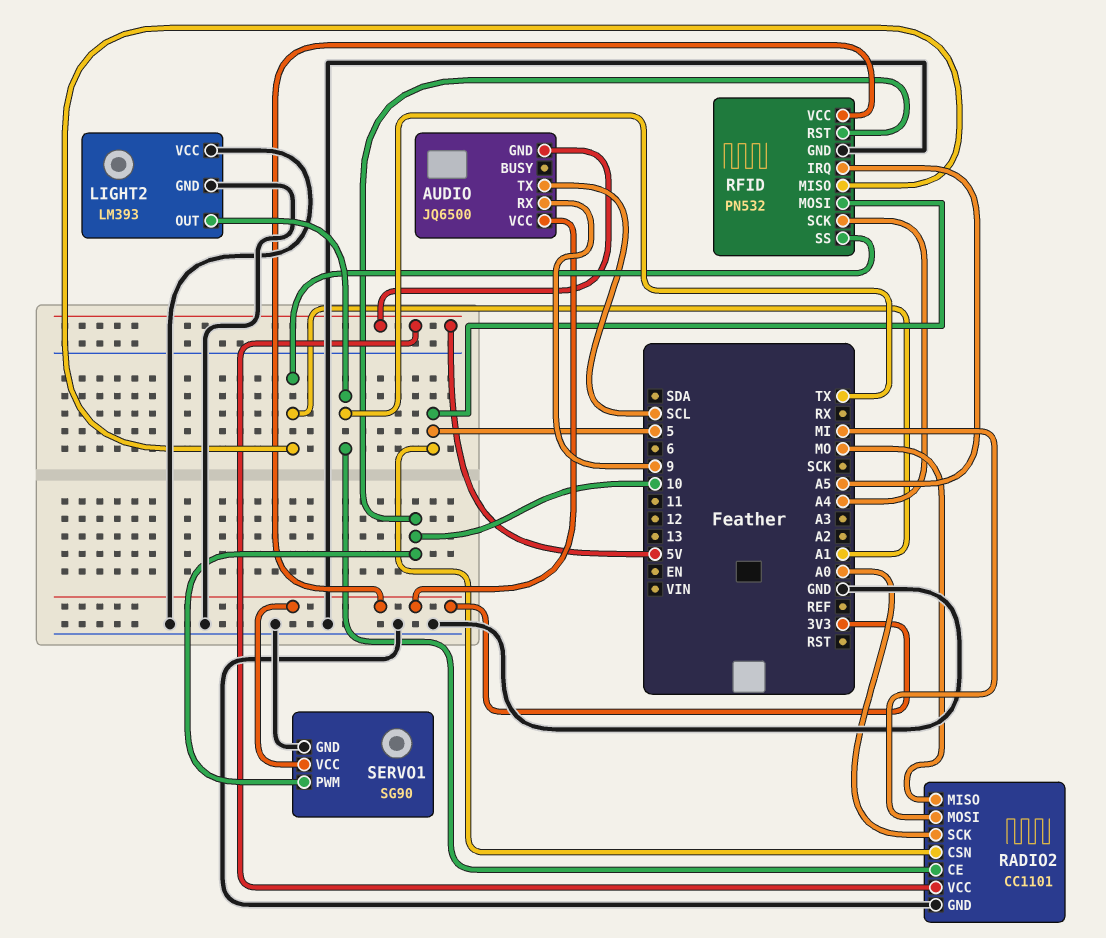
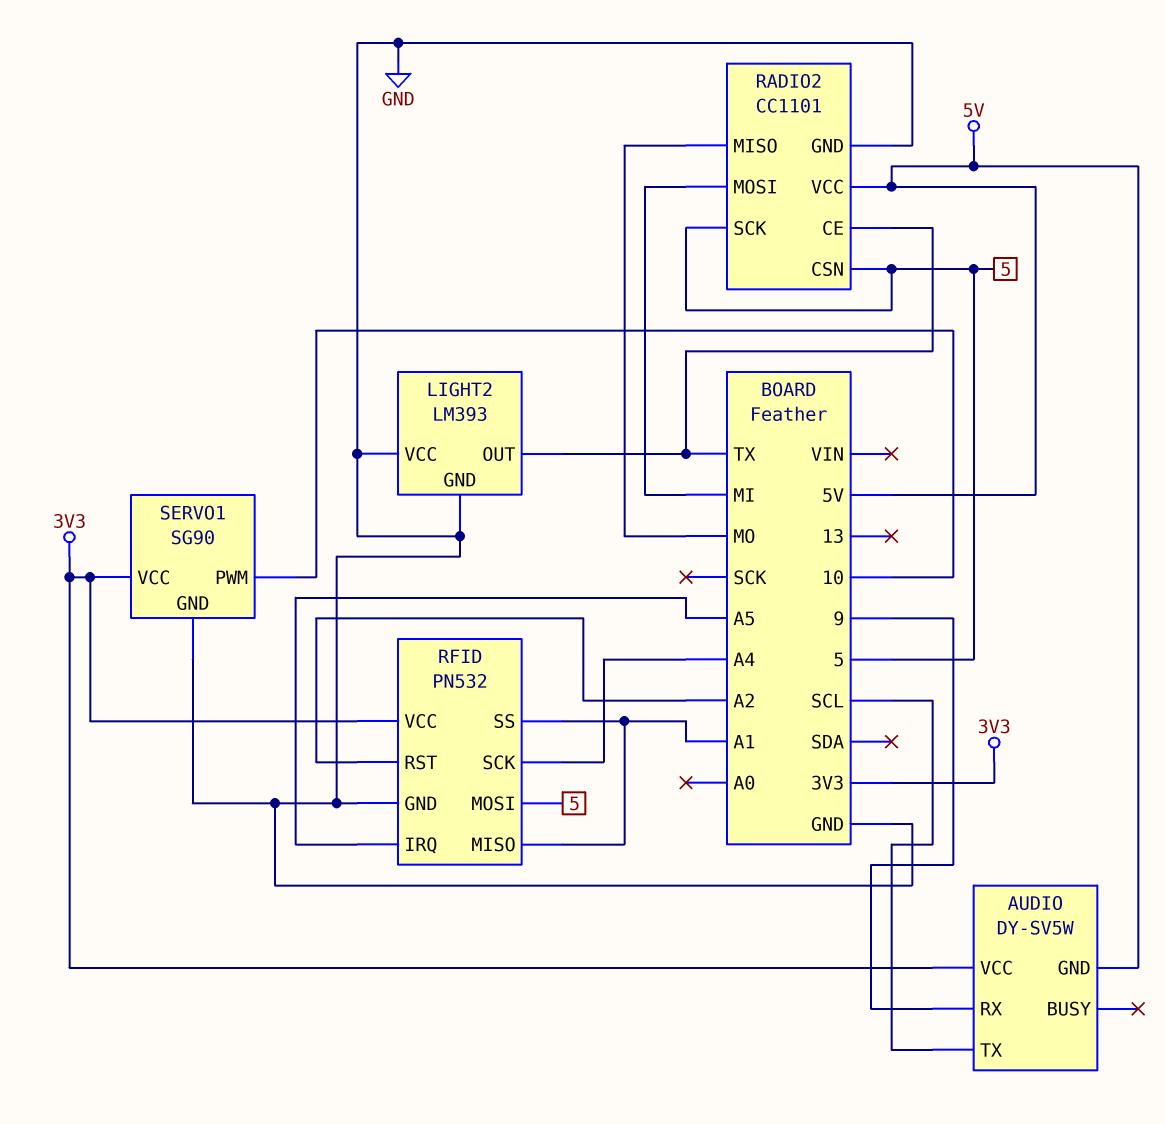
AUDIO: JQ6500 -> DY-SV5W
RADIO2 pin SCK: A0 -> 5
RFID pin RST: 10 -> A2

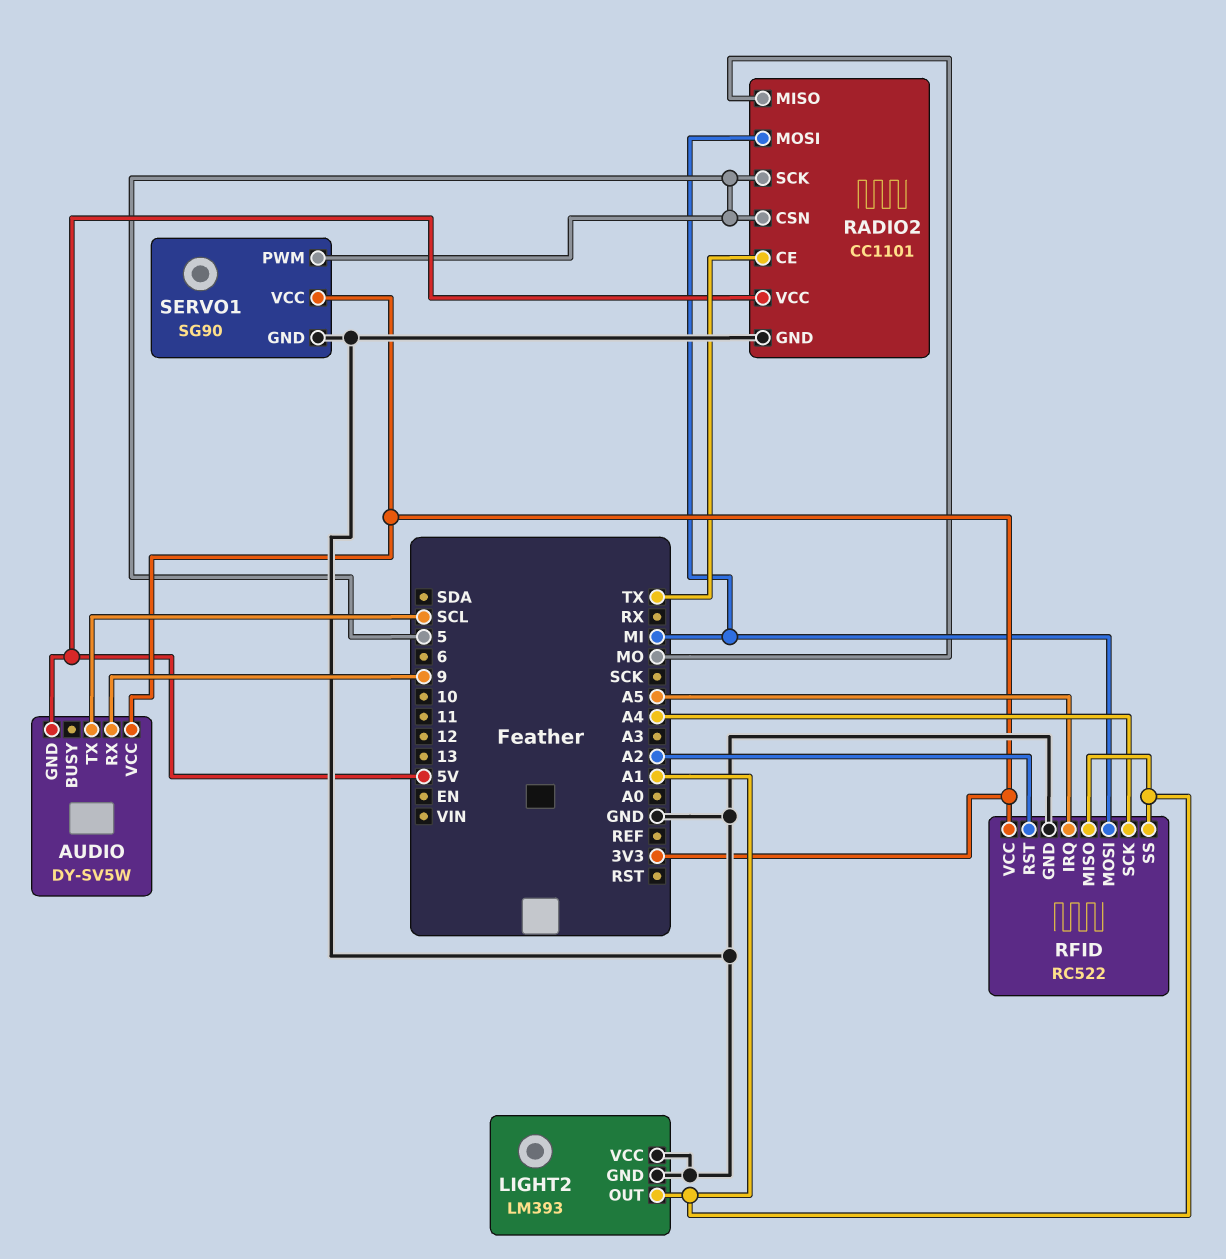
LIGHT2 pin OUT: TX -> A1
RFID: PN532 -> RC522
RFID pin MOSI: 5 -> MI
SERVO1 pin PWM: 10 -> 5

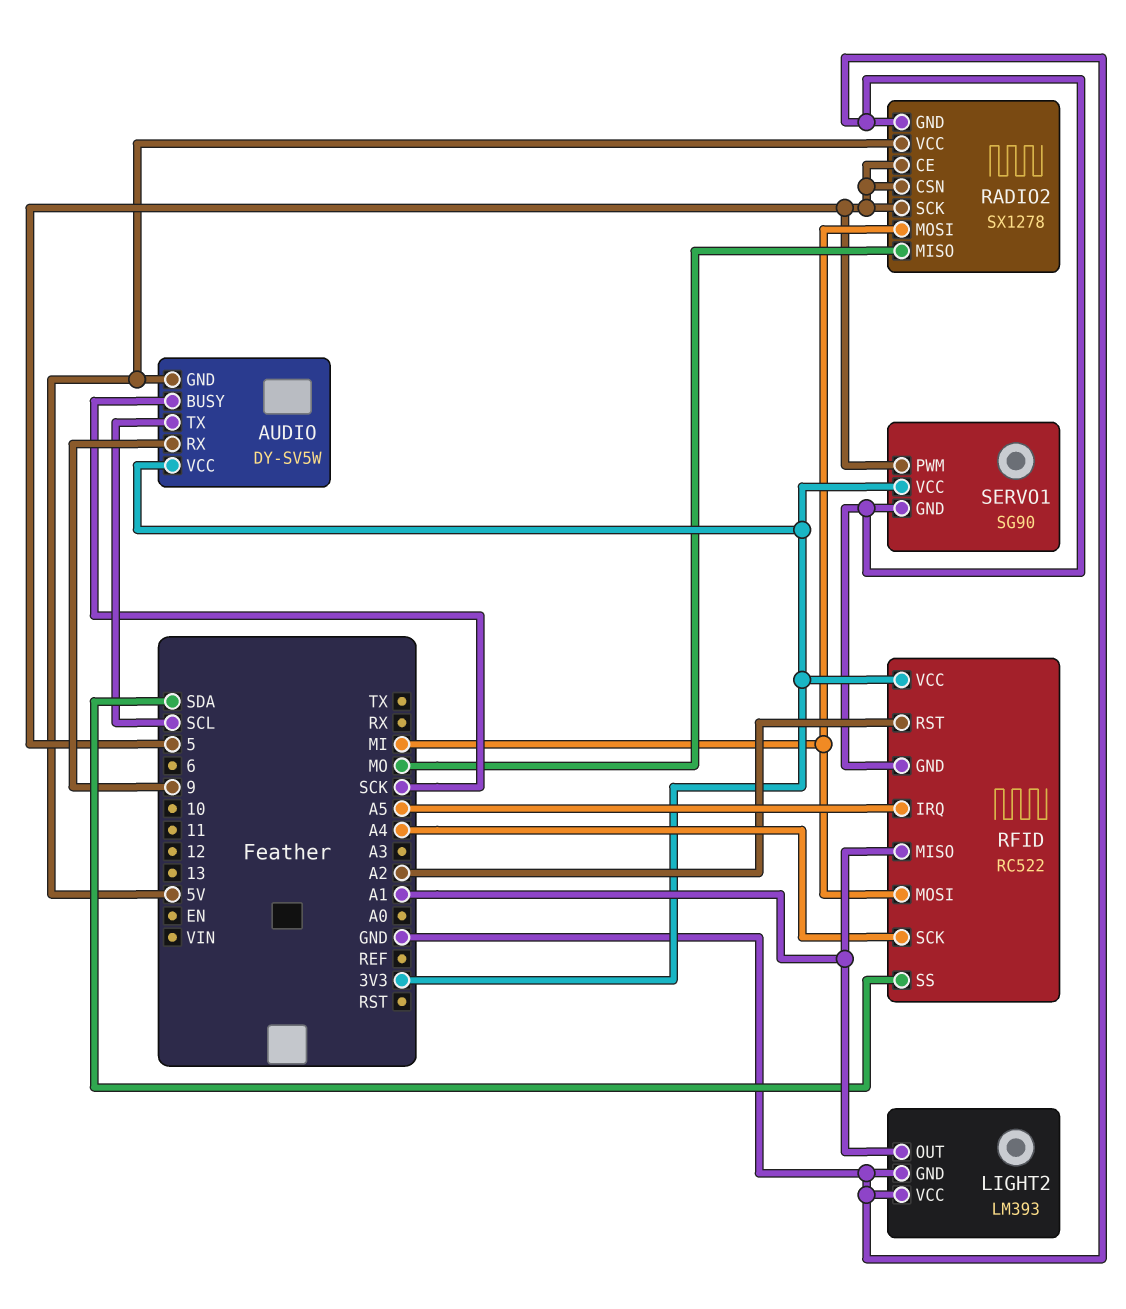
AUDIO pin BUSY: none -> SCK
RADIO2: CC1101 -> SX1278
RADIO2 pin CE: TX -> 5
RFID pin SS: A1 -> SDA

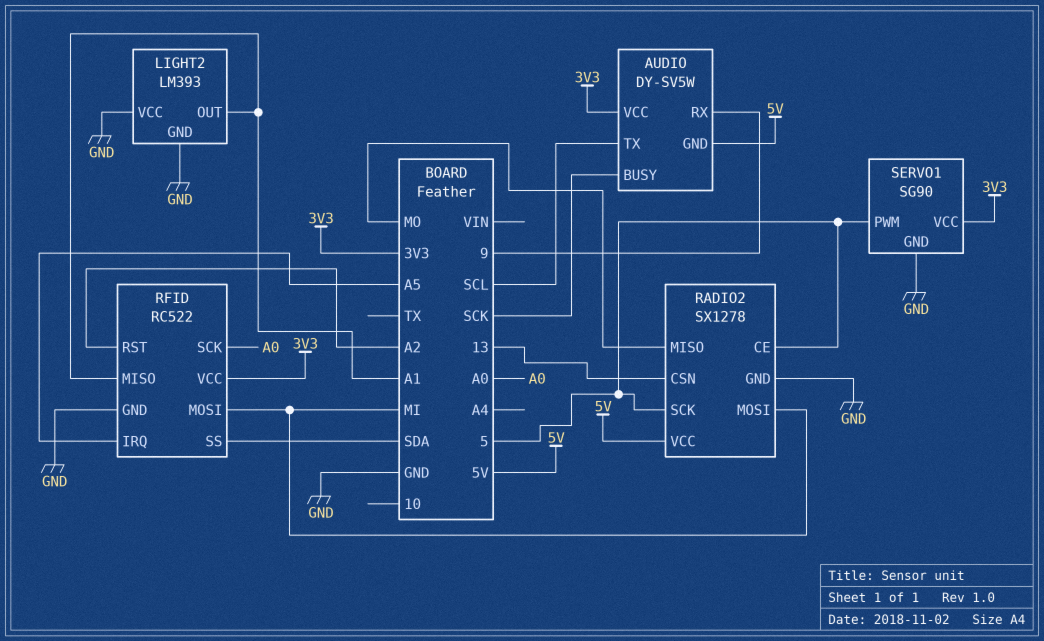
RADIO2 pin CSN: 5 -> 13
RFID pin SCK: A4 -> A0

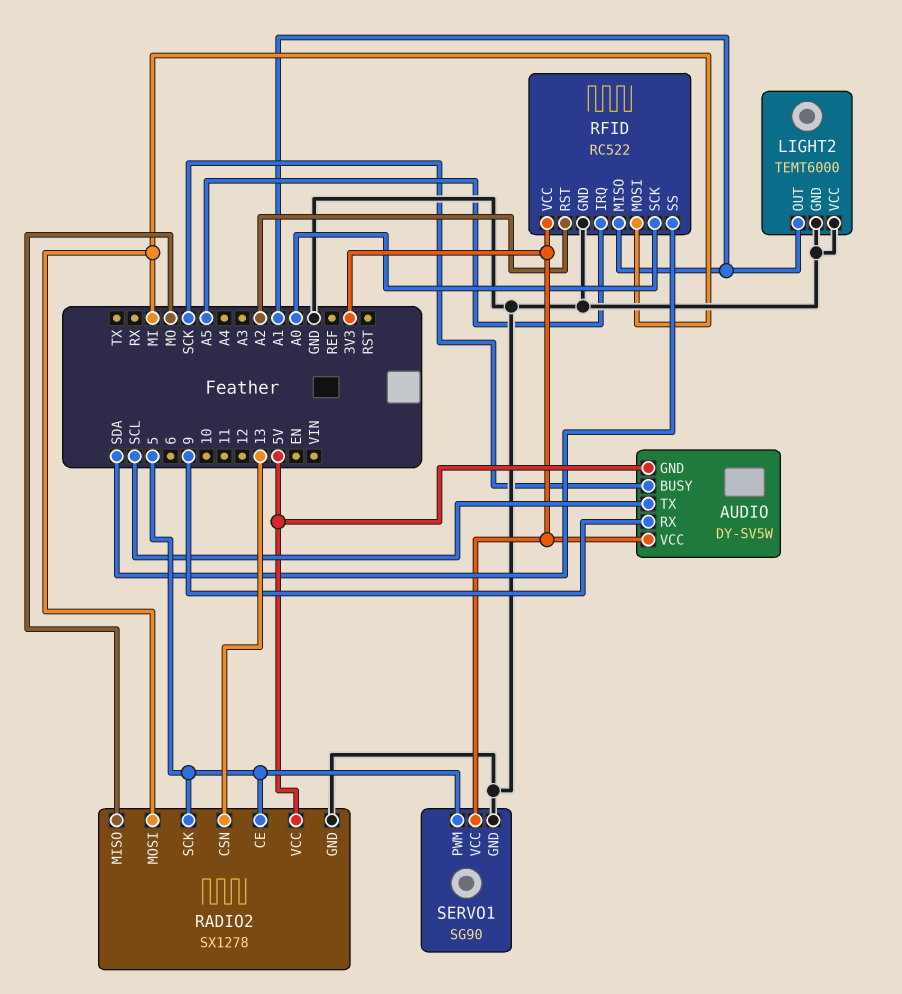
LIGHT2: LM393 -> TEMT6000

